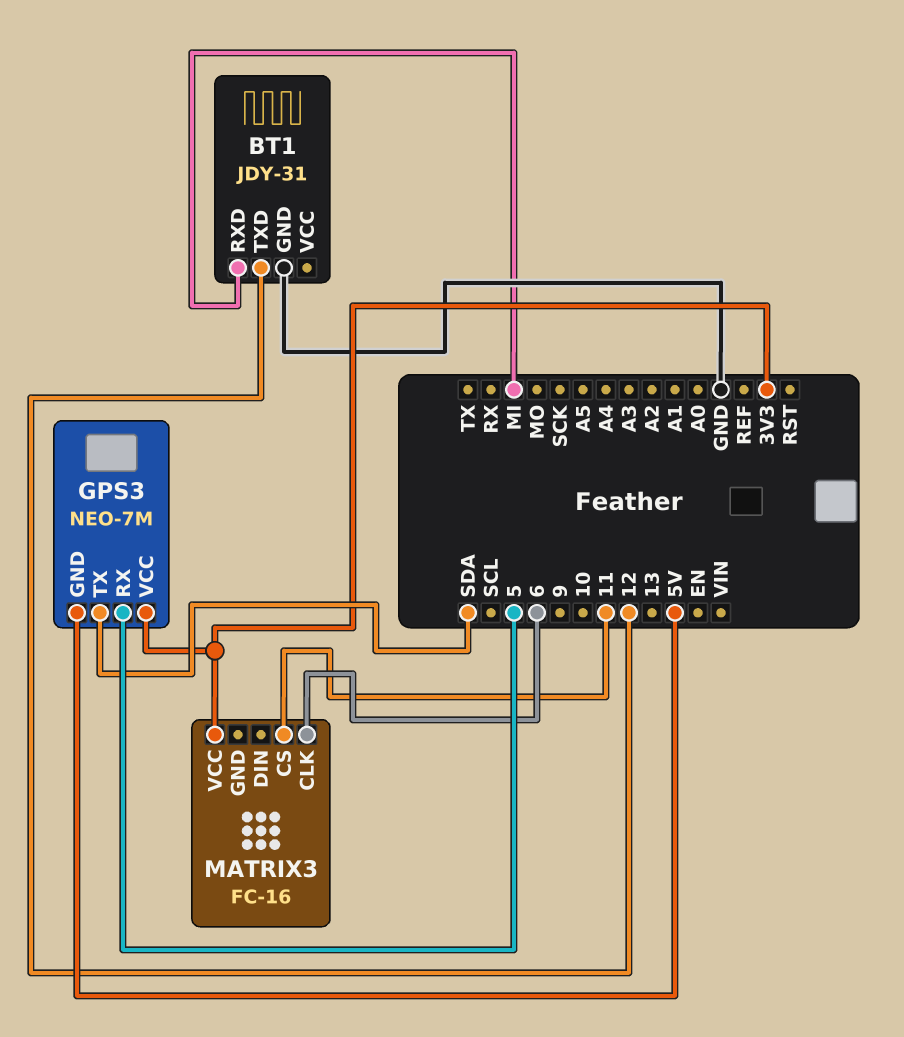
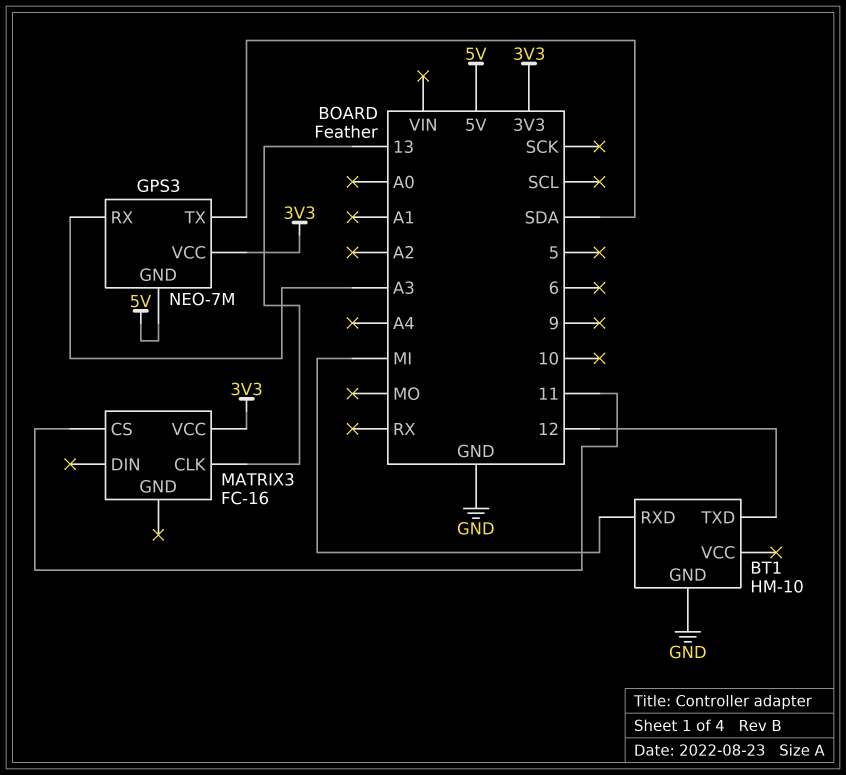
BT1: JDY-31 -> HM-10
GPS3 pin RX: 5 -> A3
MATRIX3 pin CLK: 6 -> 13

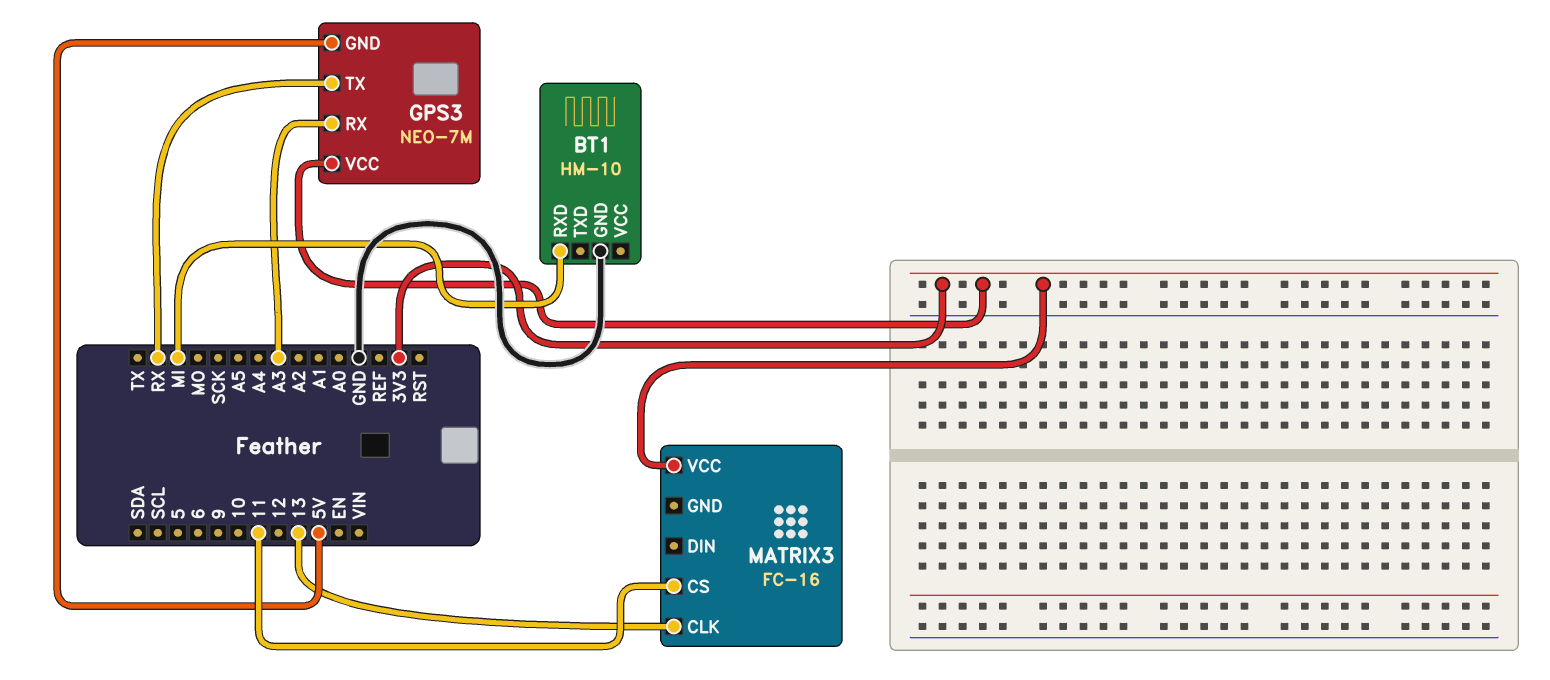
BT1 pin TXD: 12 -> none
GPS3 pin TX: SDA -> RX

